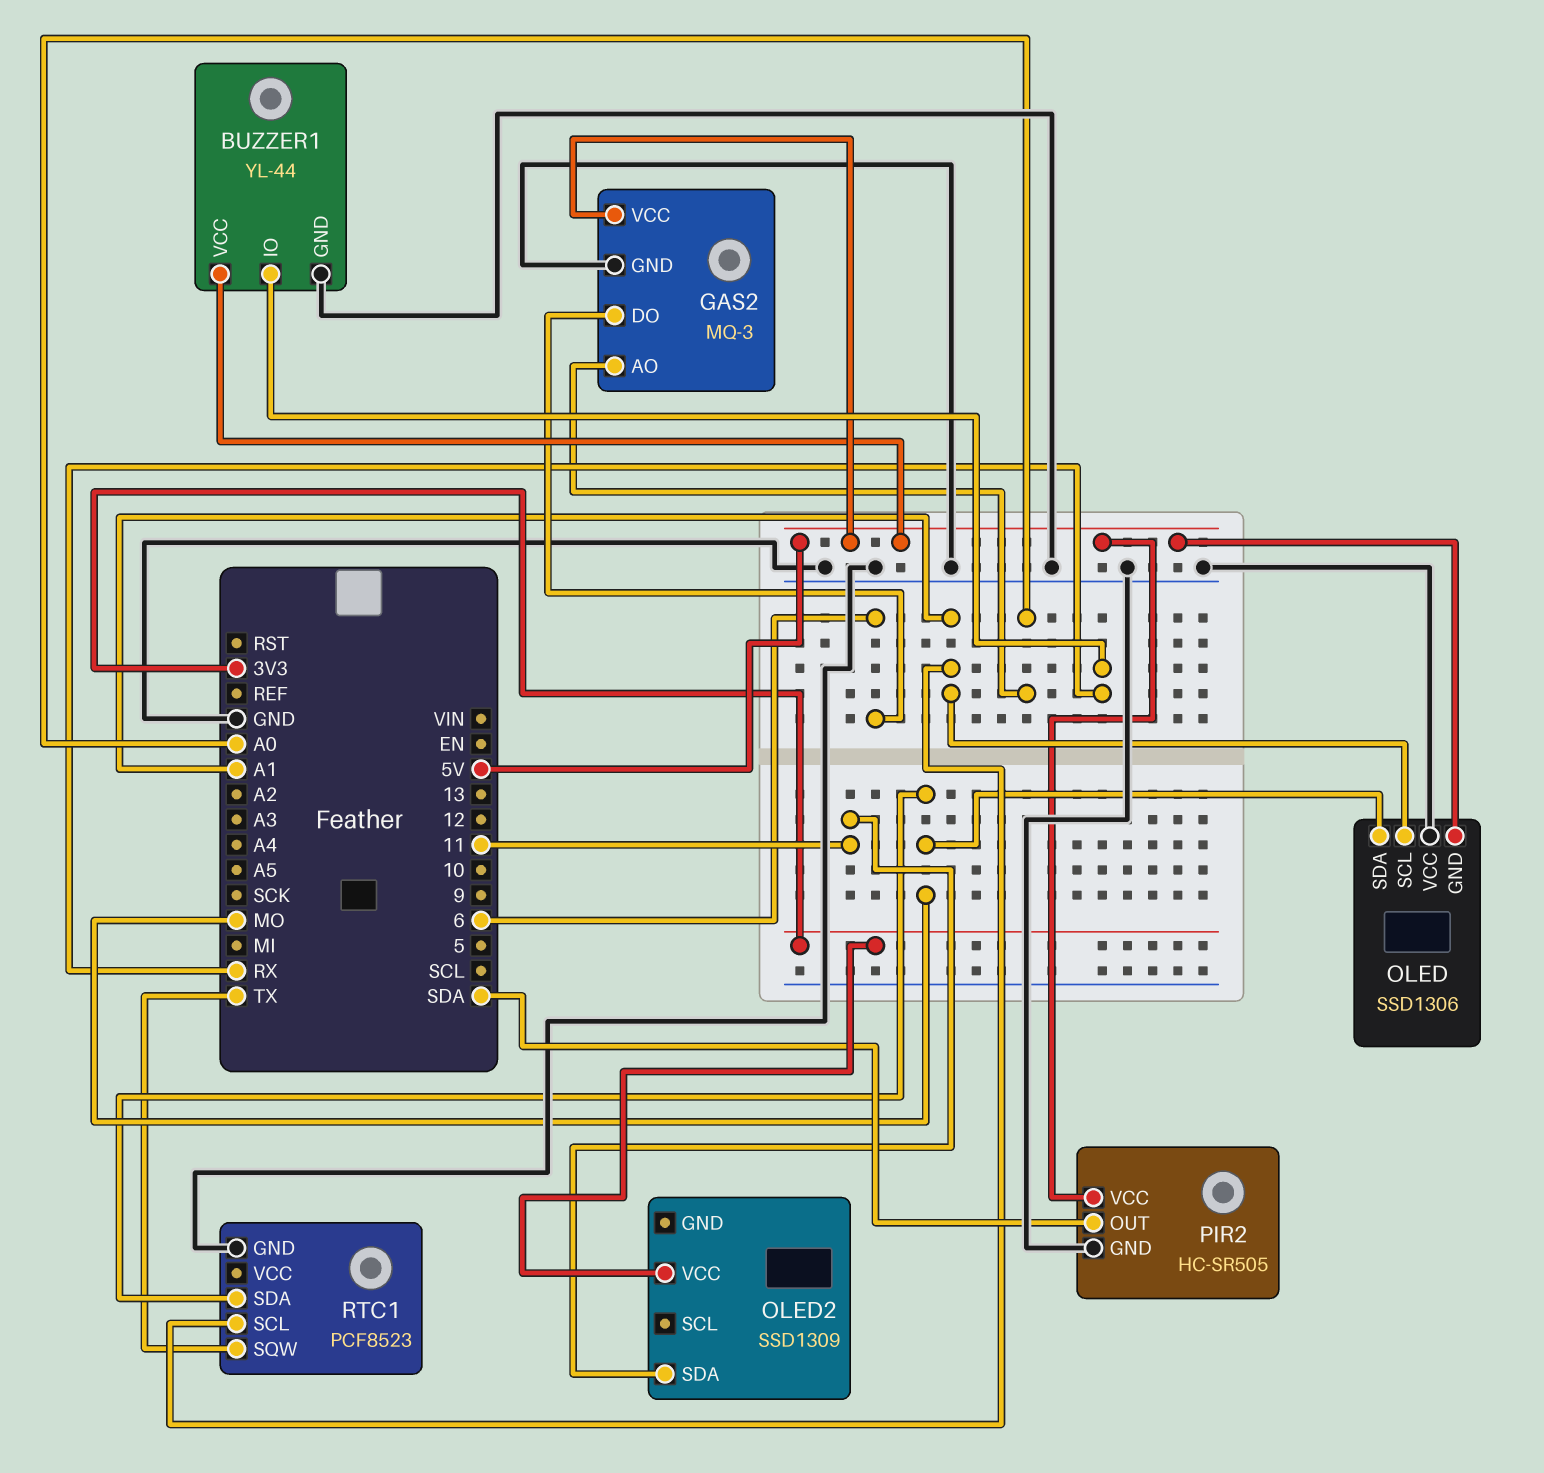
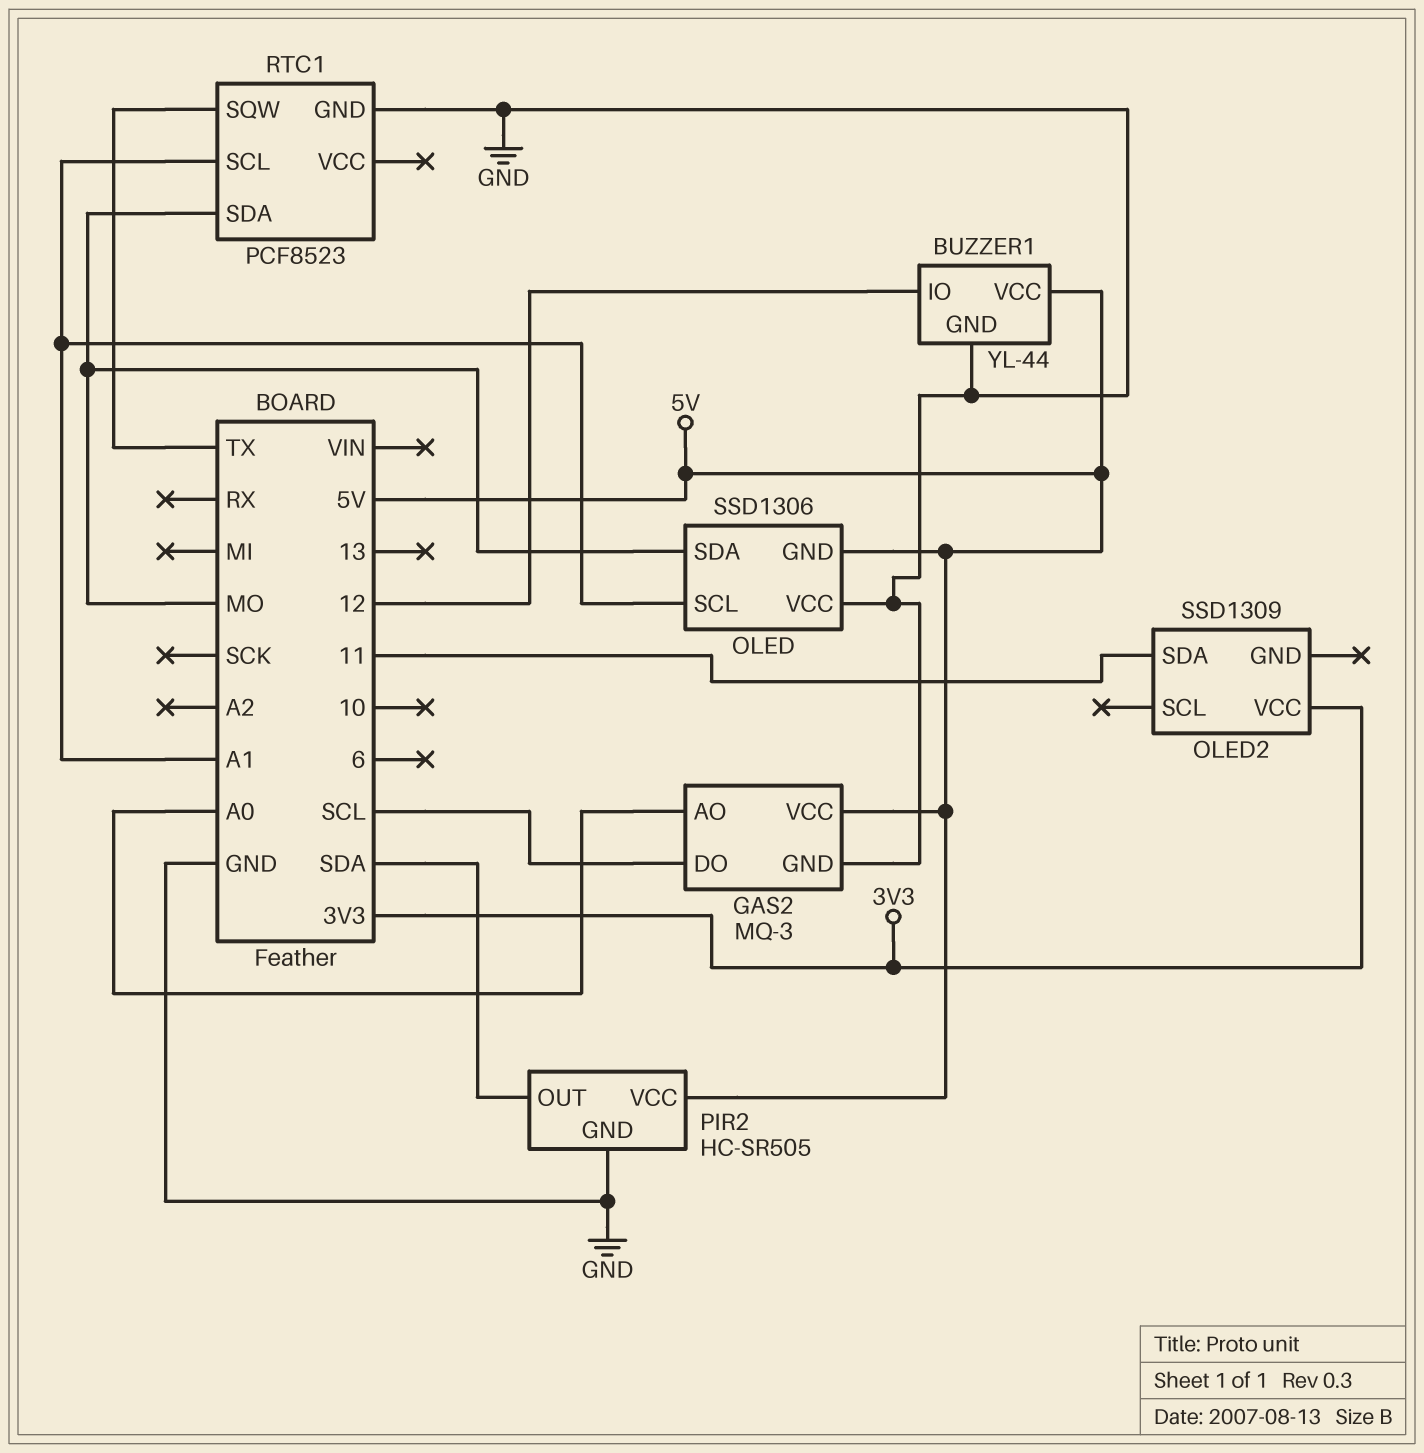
BUZZER1 pin IO: RX -> 12
GAS2 pin DO: 6 -> SCL

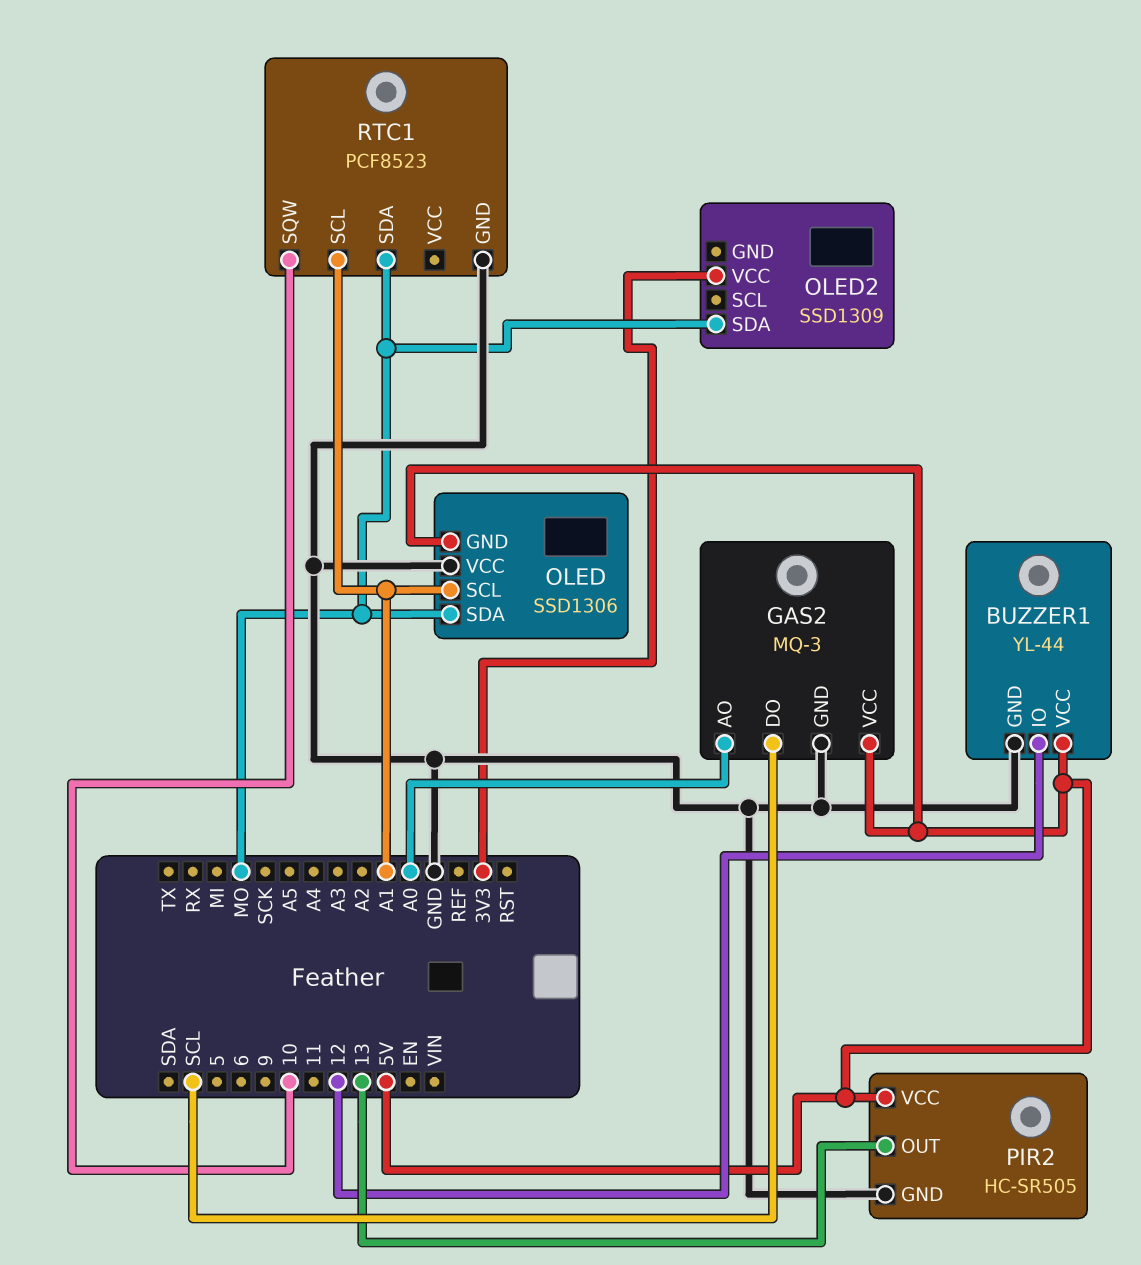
OLED2 pin SDA: 11 -> MO
PIR2 pin OUT: SDA -> 13
RTC1 pin SQW: TX -> 10

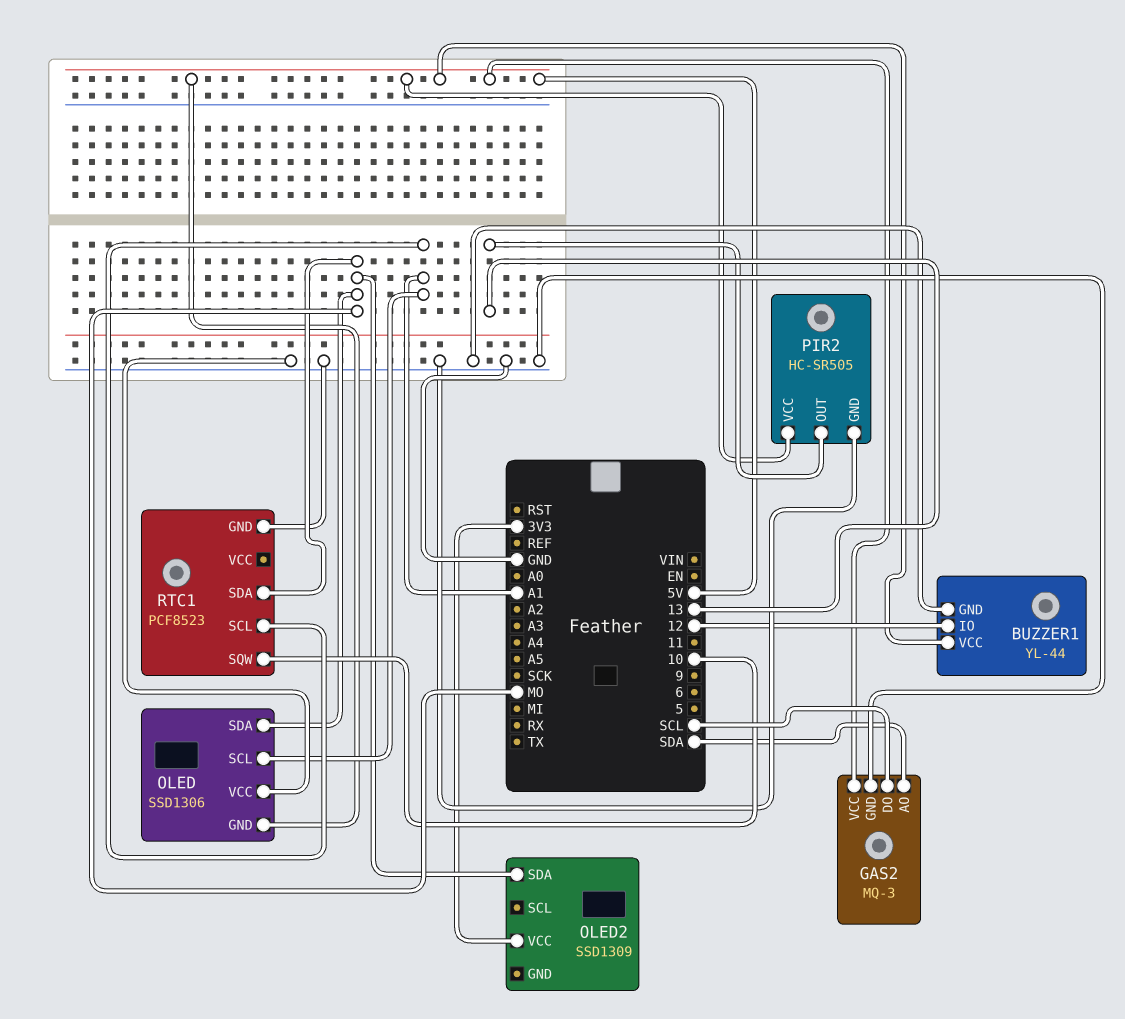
GAS2 pin AO: A0 -> SDA

